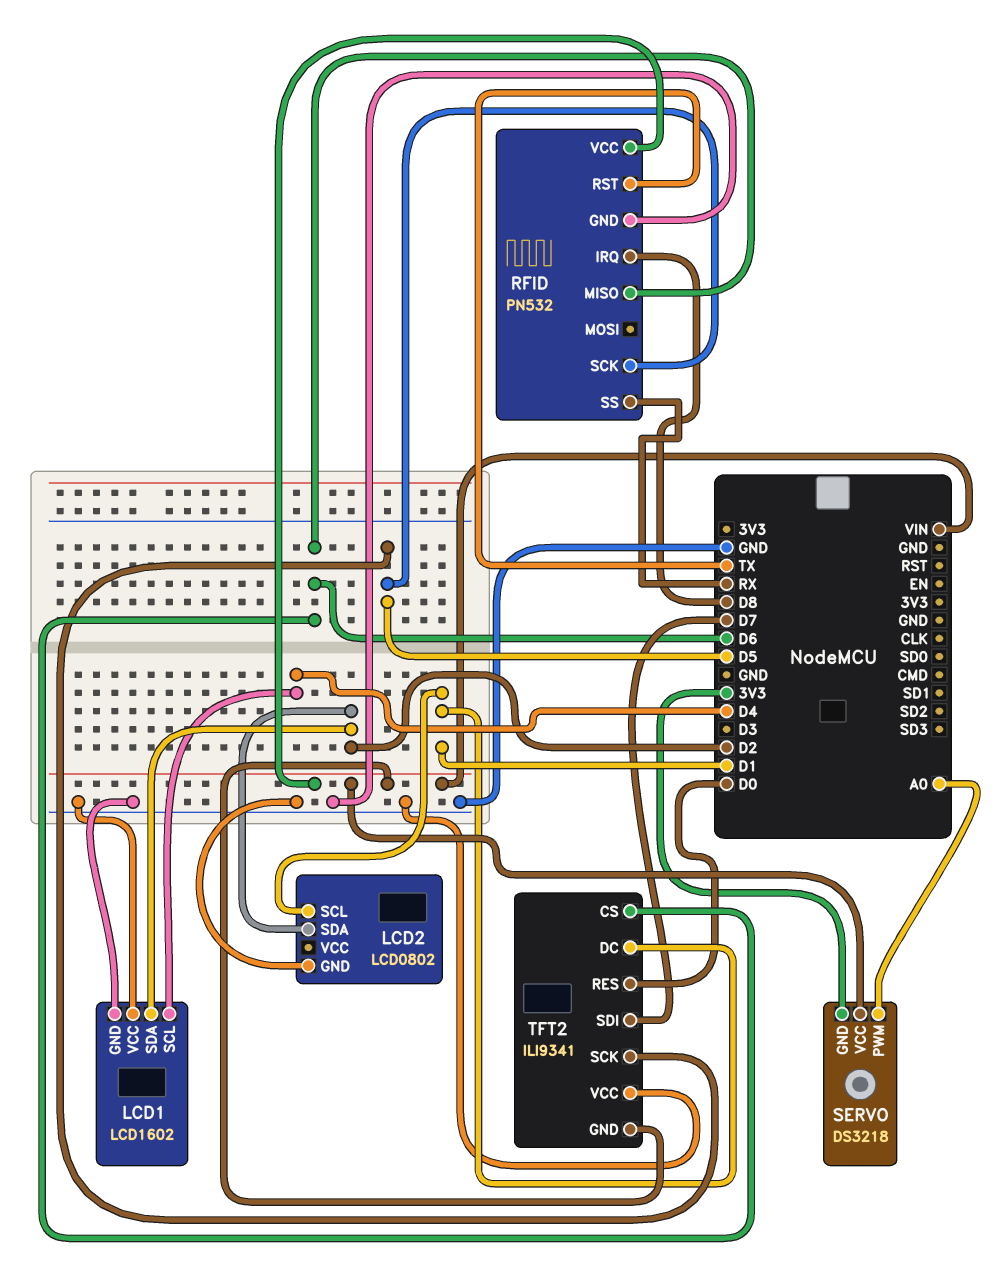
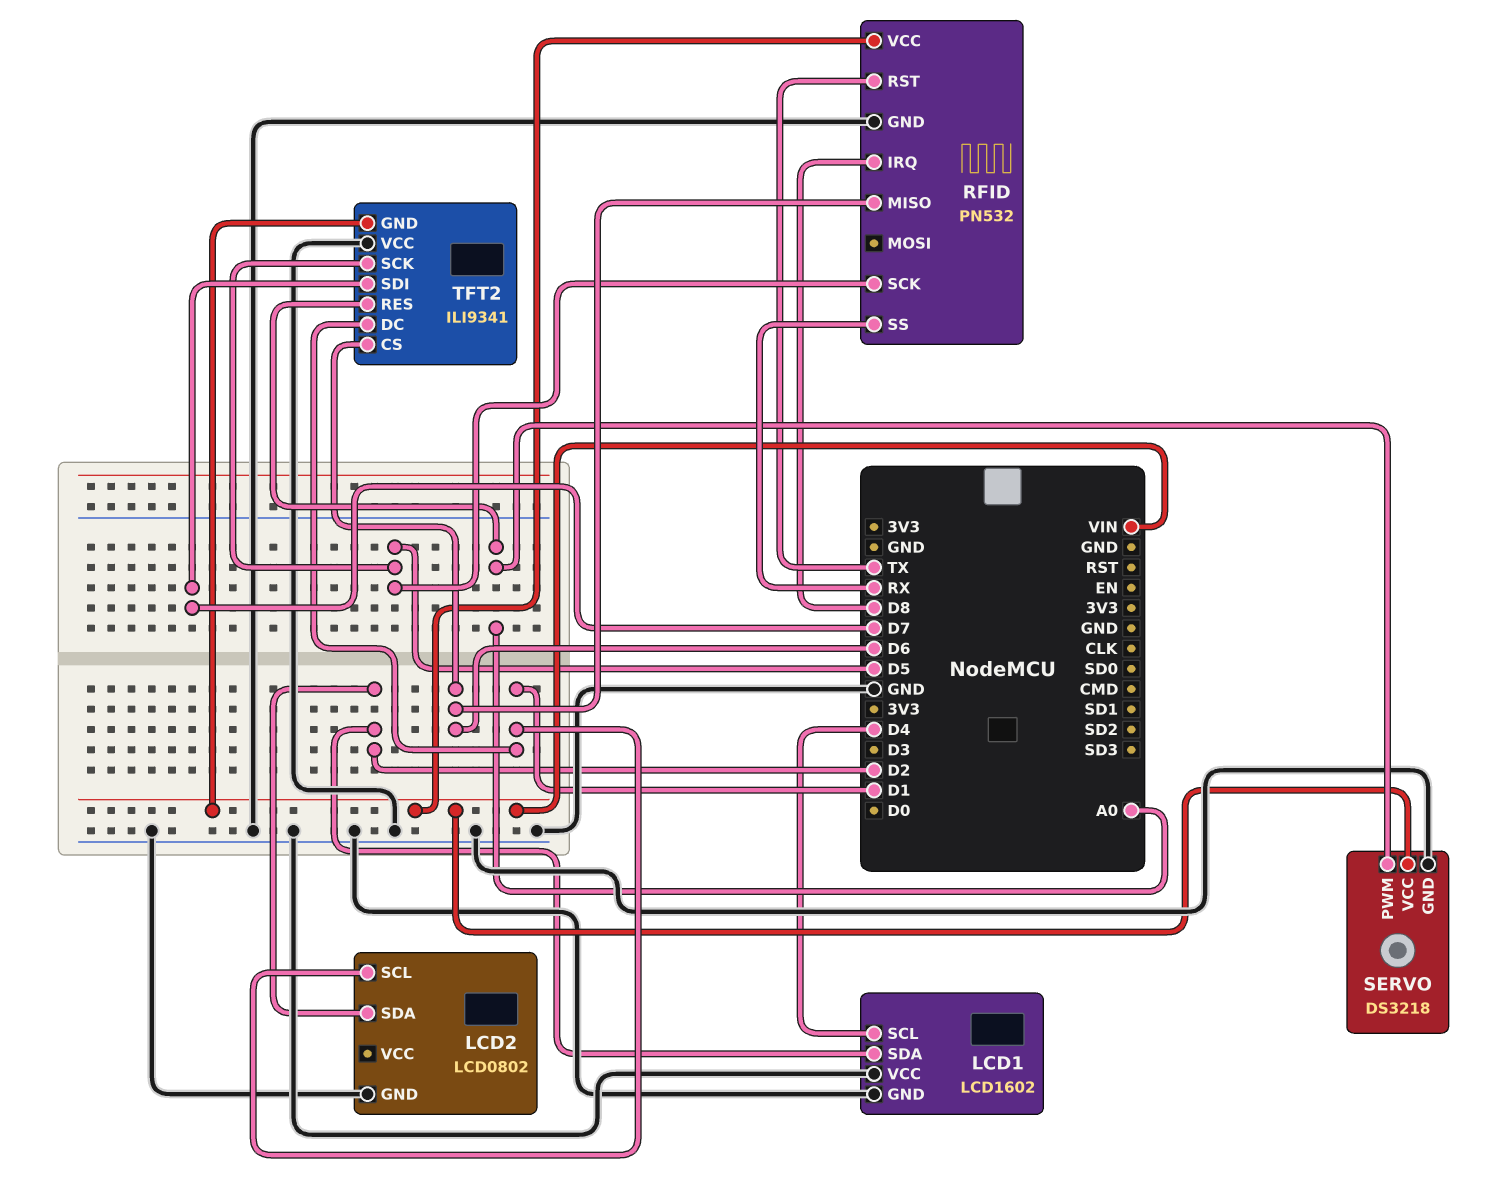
SERVO pin GND: 3V3 -> GND
TFT2 pin RES: D0 -> A0

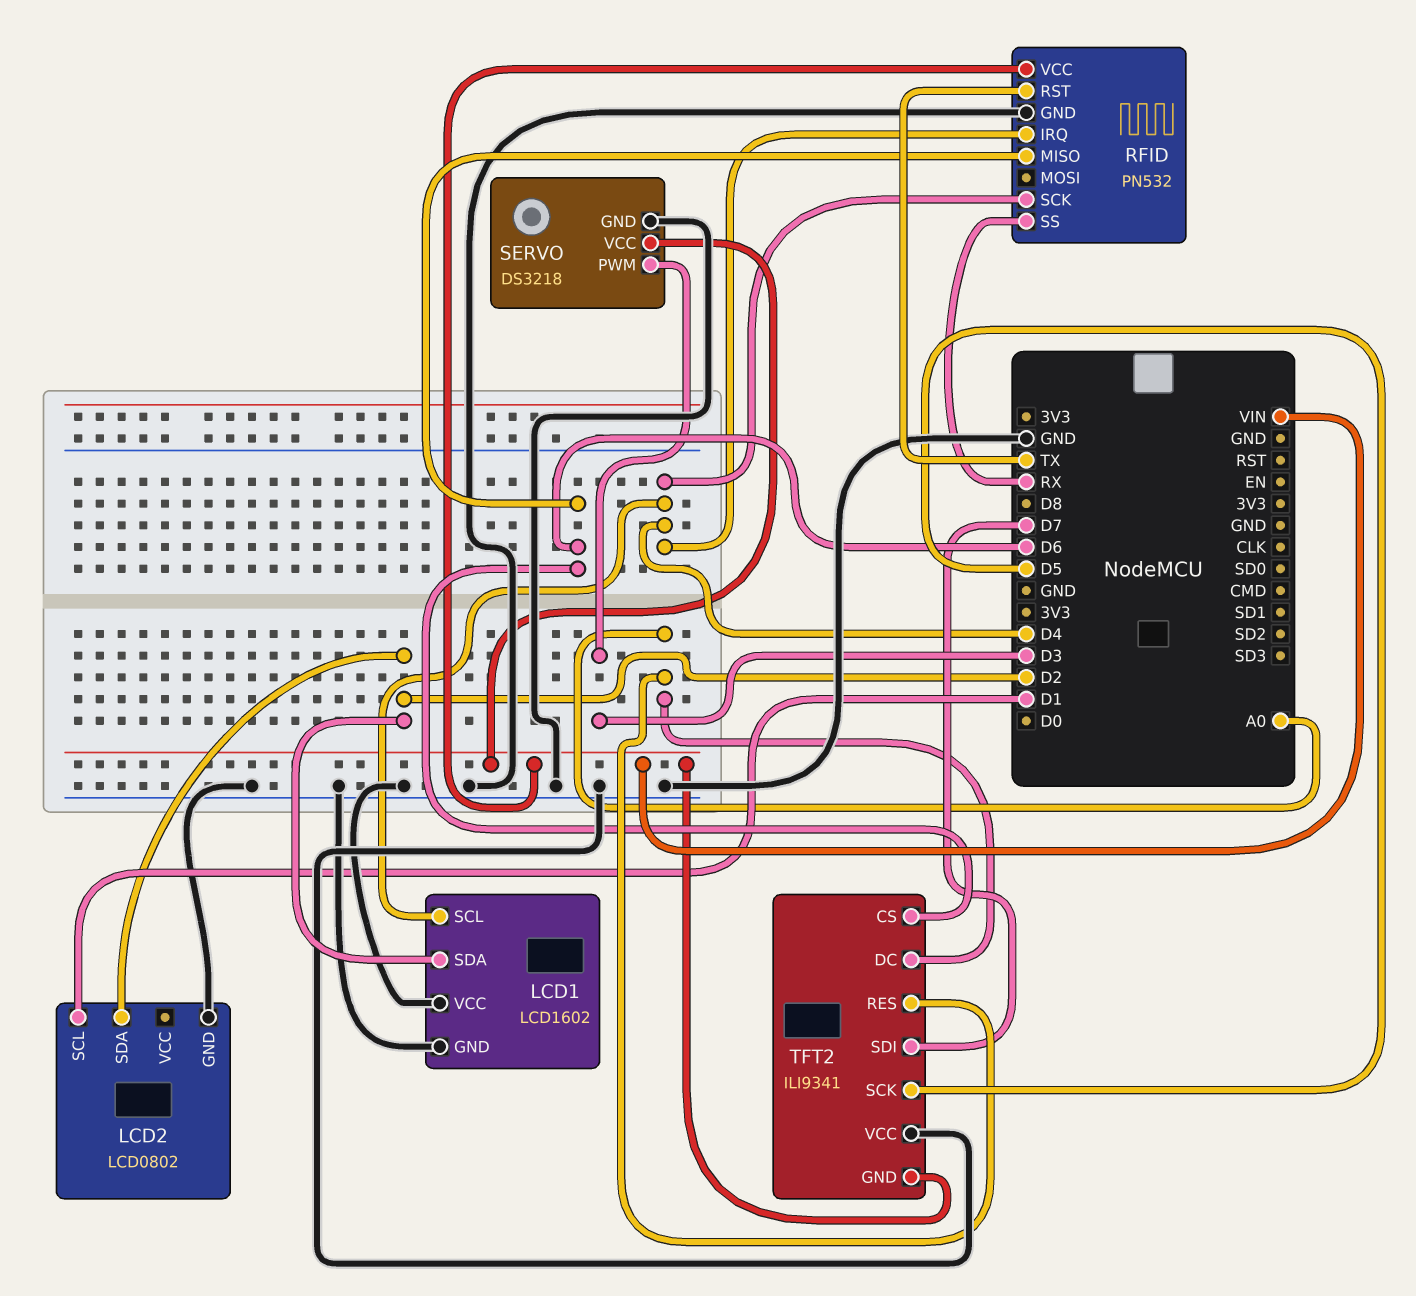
RFID pin IRQ: D8 -> D4
RFID pin SCK: D5 -> D4
SERVO pin PWM: A0 -> D3
TFT2 pin DC: D1 -> A0

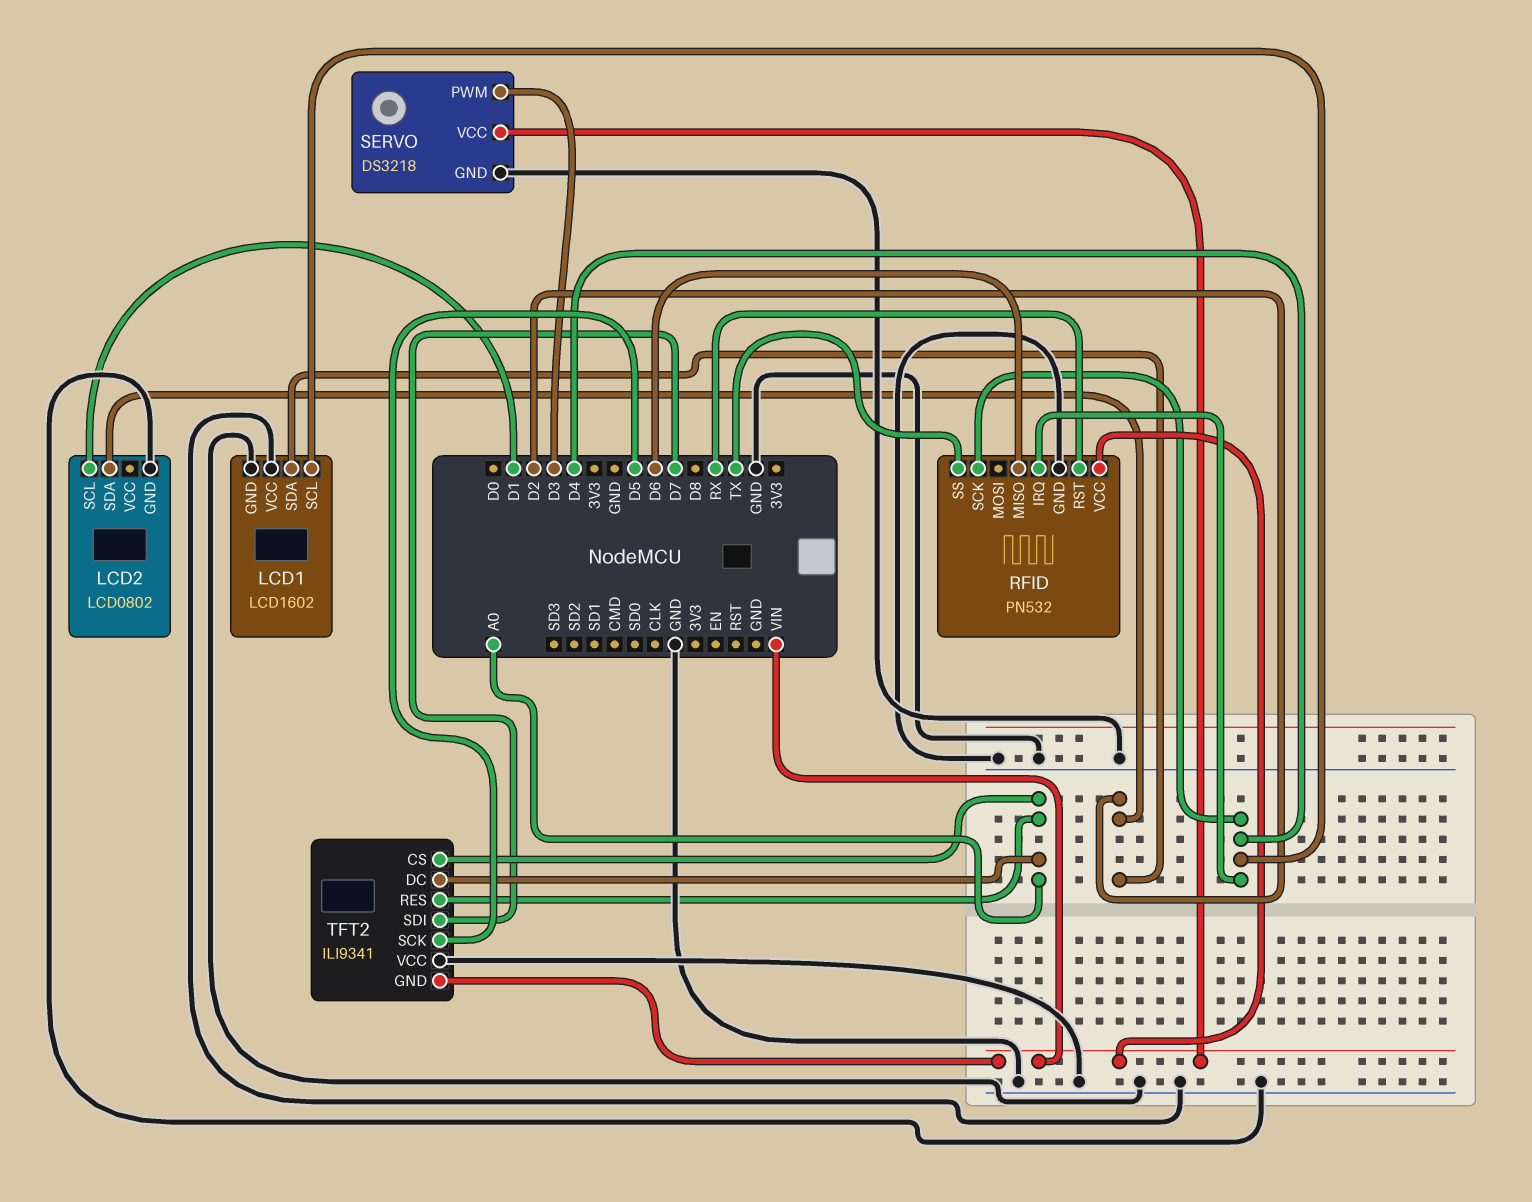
RFID pin RST: TX -> RX
RFID pin SS: RX -> TX
TFT2 pin CS: D6 -> A0

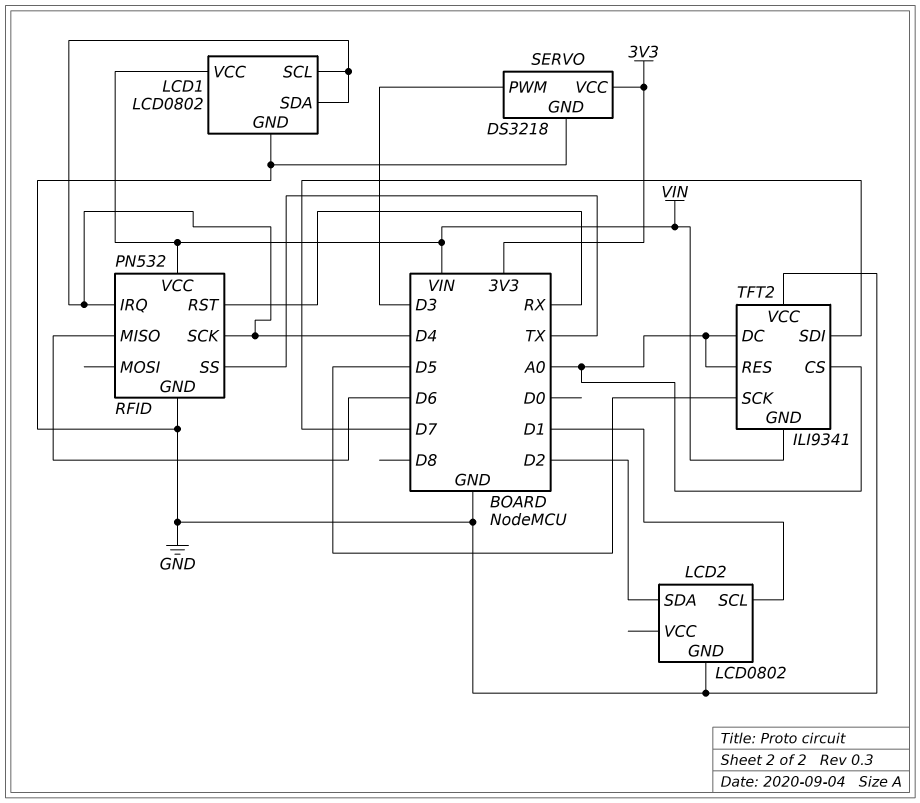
LCD1: LCD1602 -> LCD0802
LCD1 pin SDA: D2 -> D4
LCD1 pin VCC: GND -> VIN
SERVO pin VCC: VIN -> 3V3

